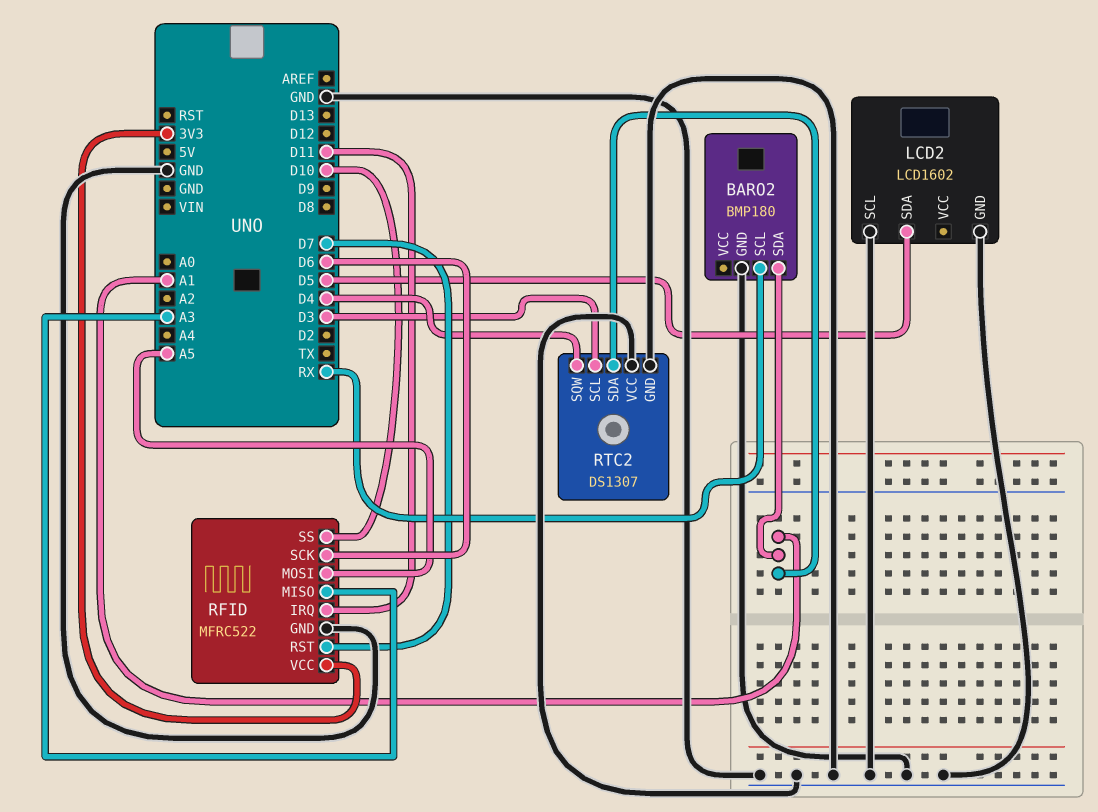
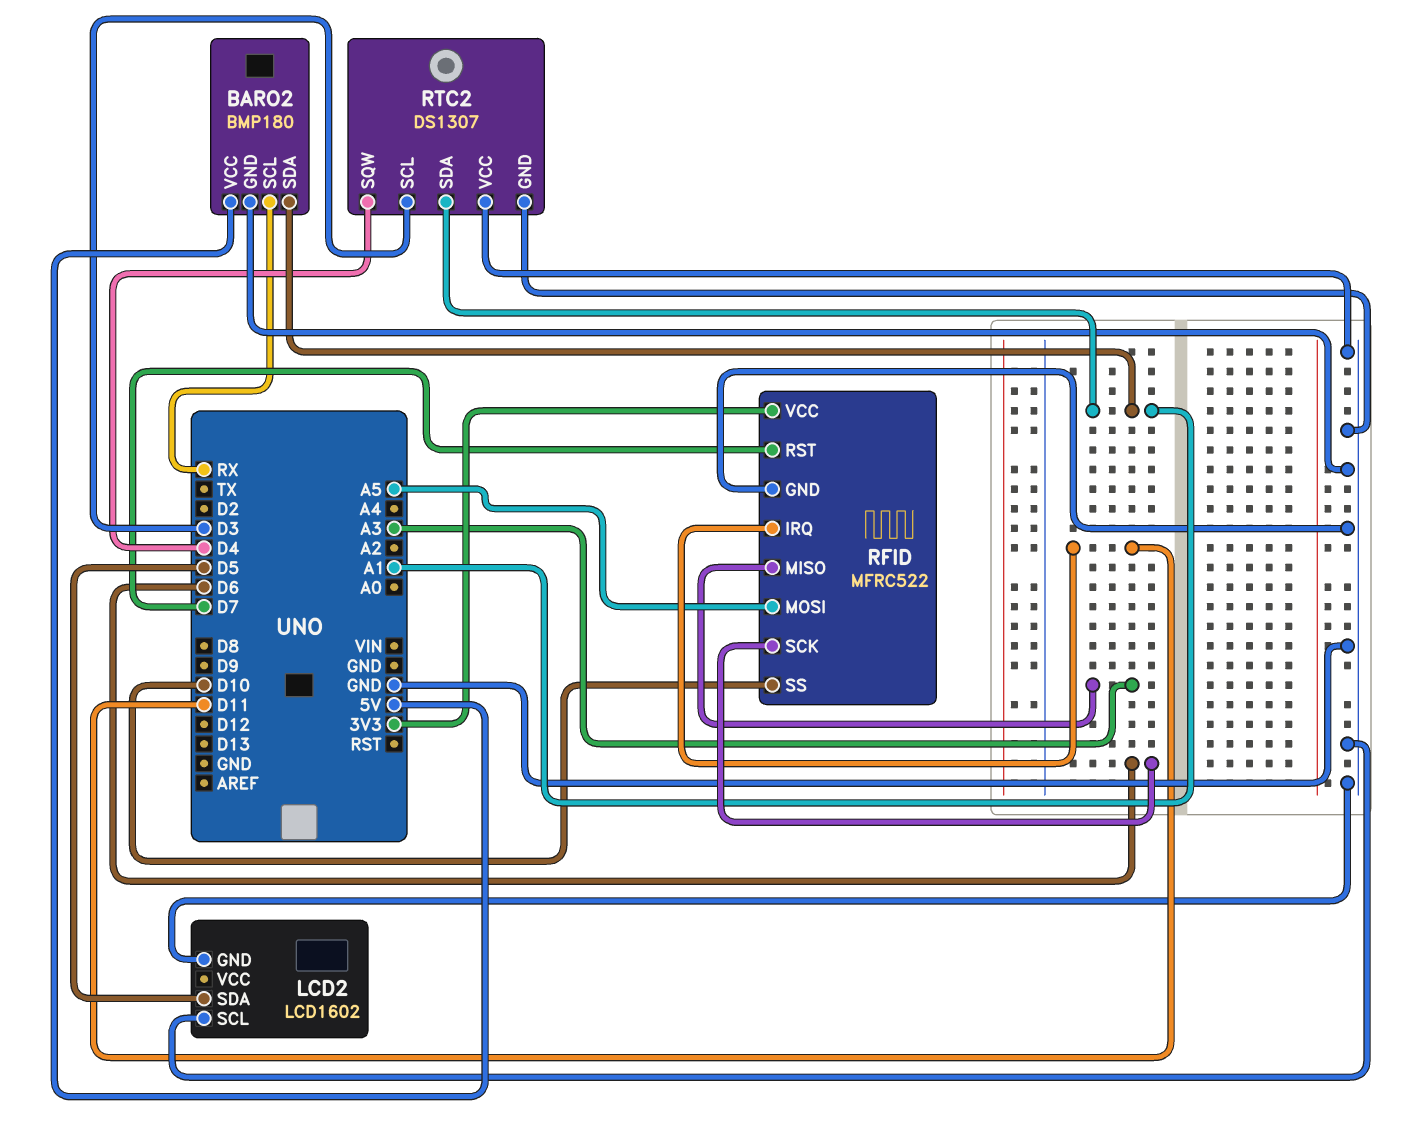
BARO2 pin VCC: none -> 5V

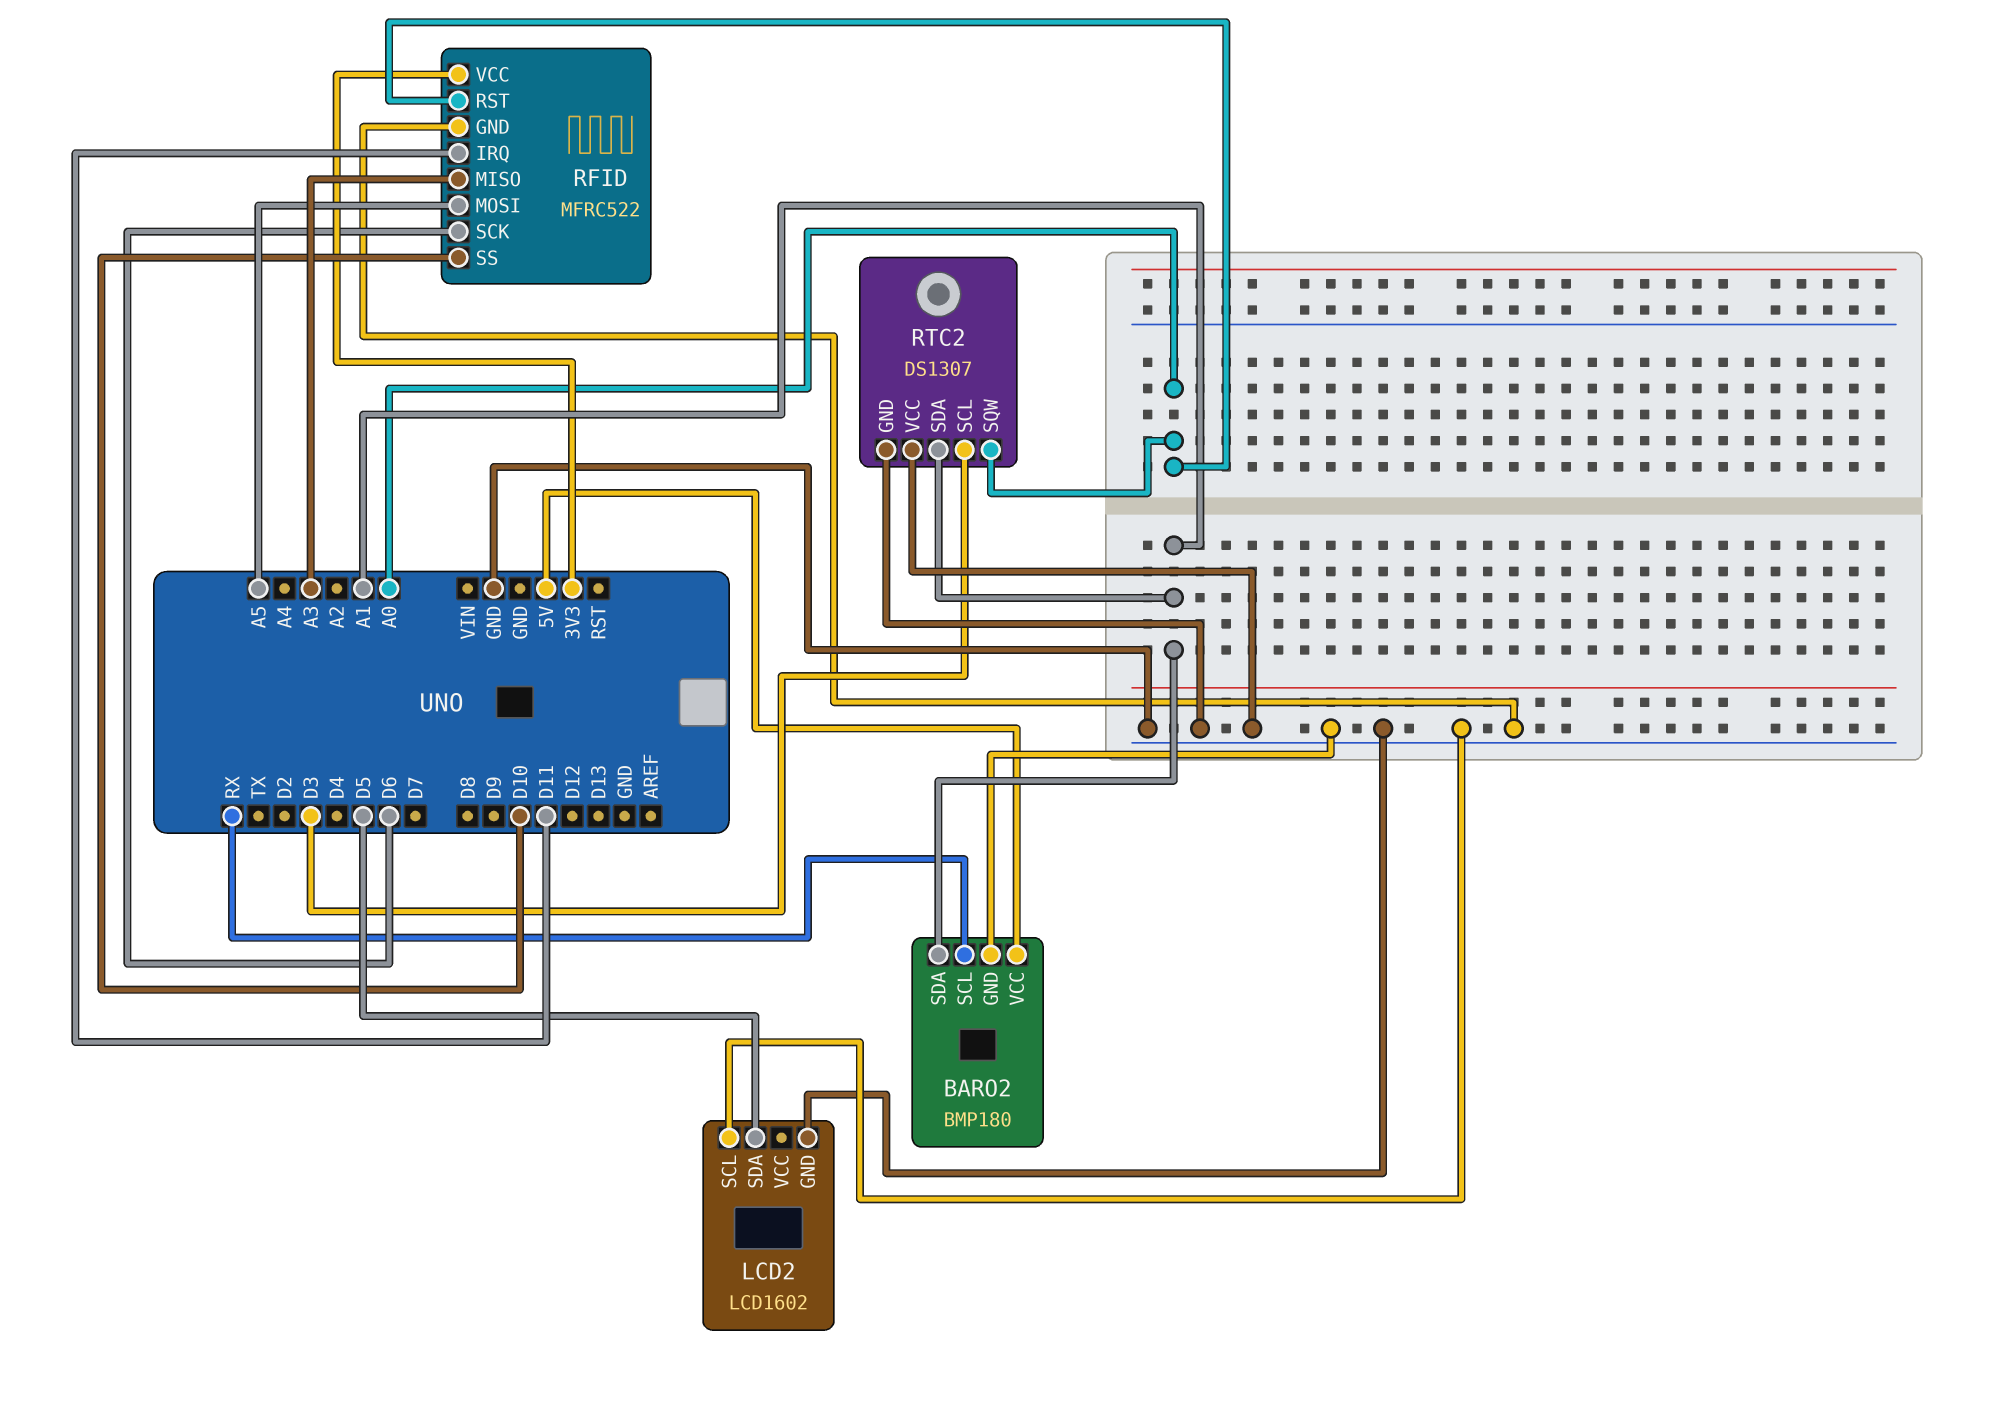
RFID pin RST: D7 -> A0
RTC2 pin SQW: D4 -> A0

